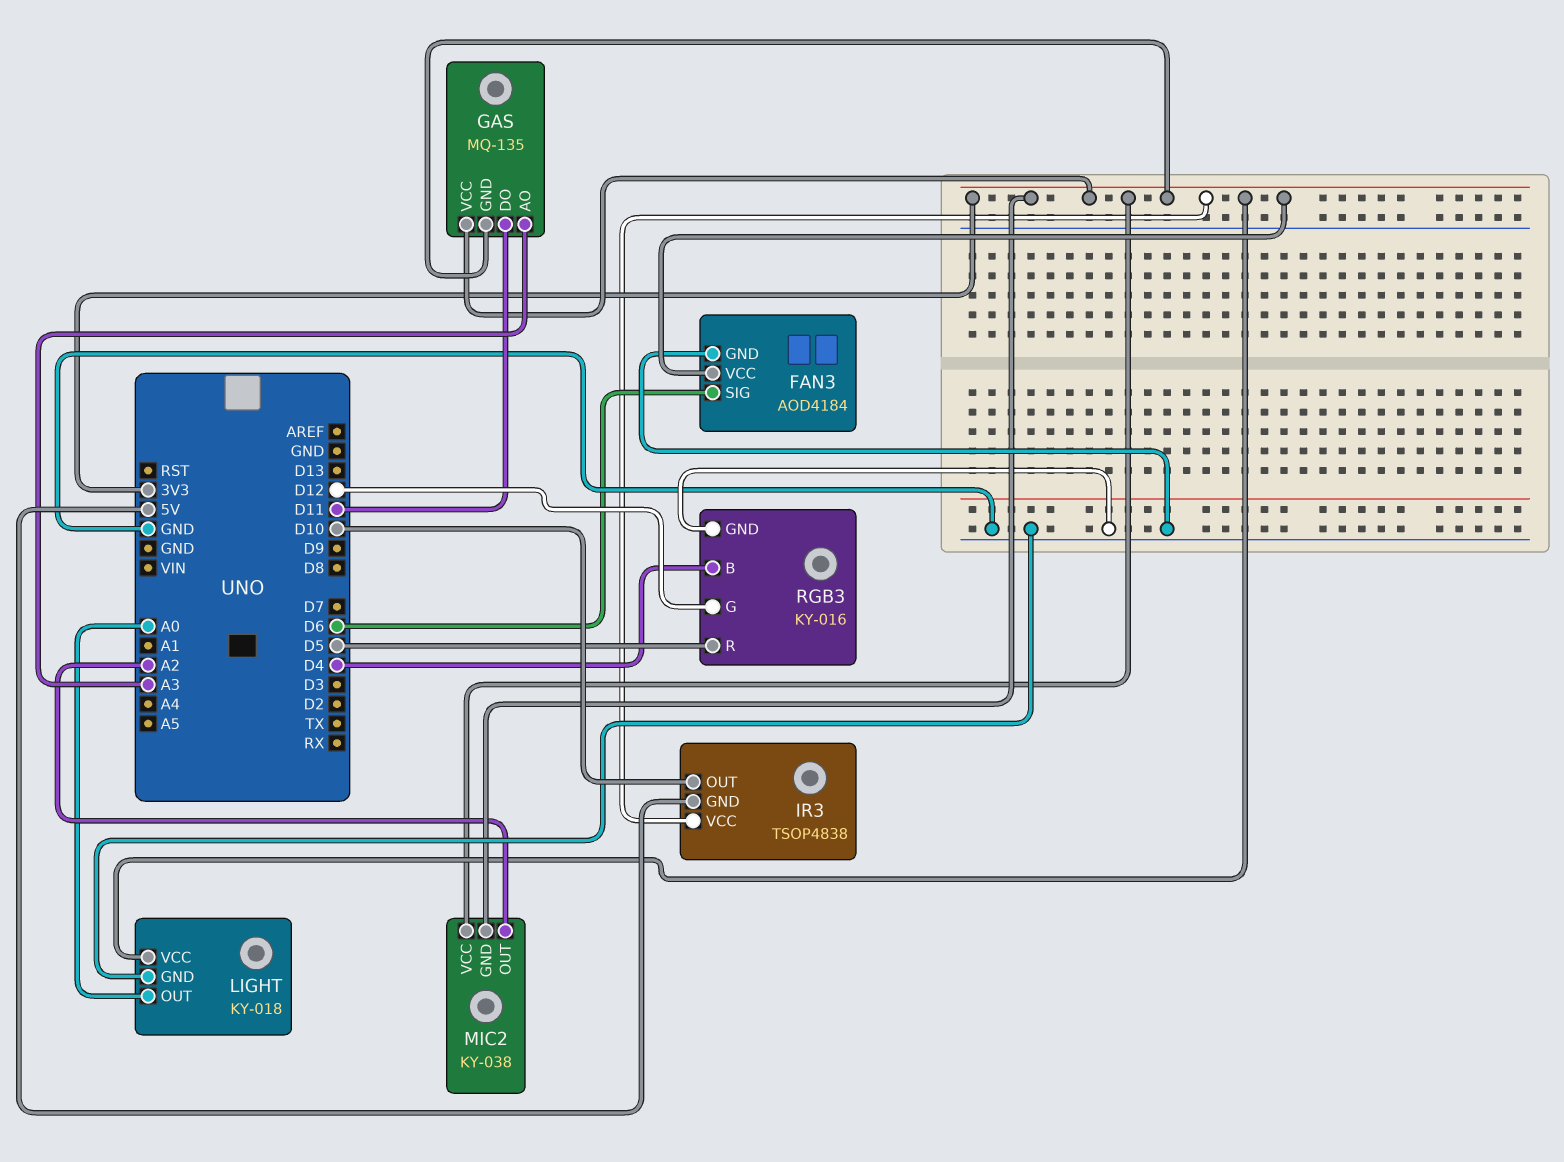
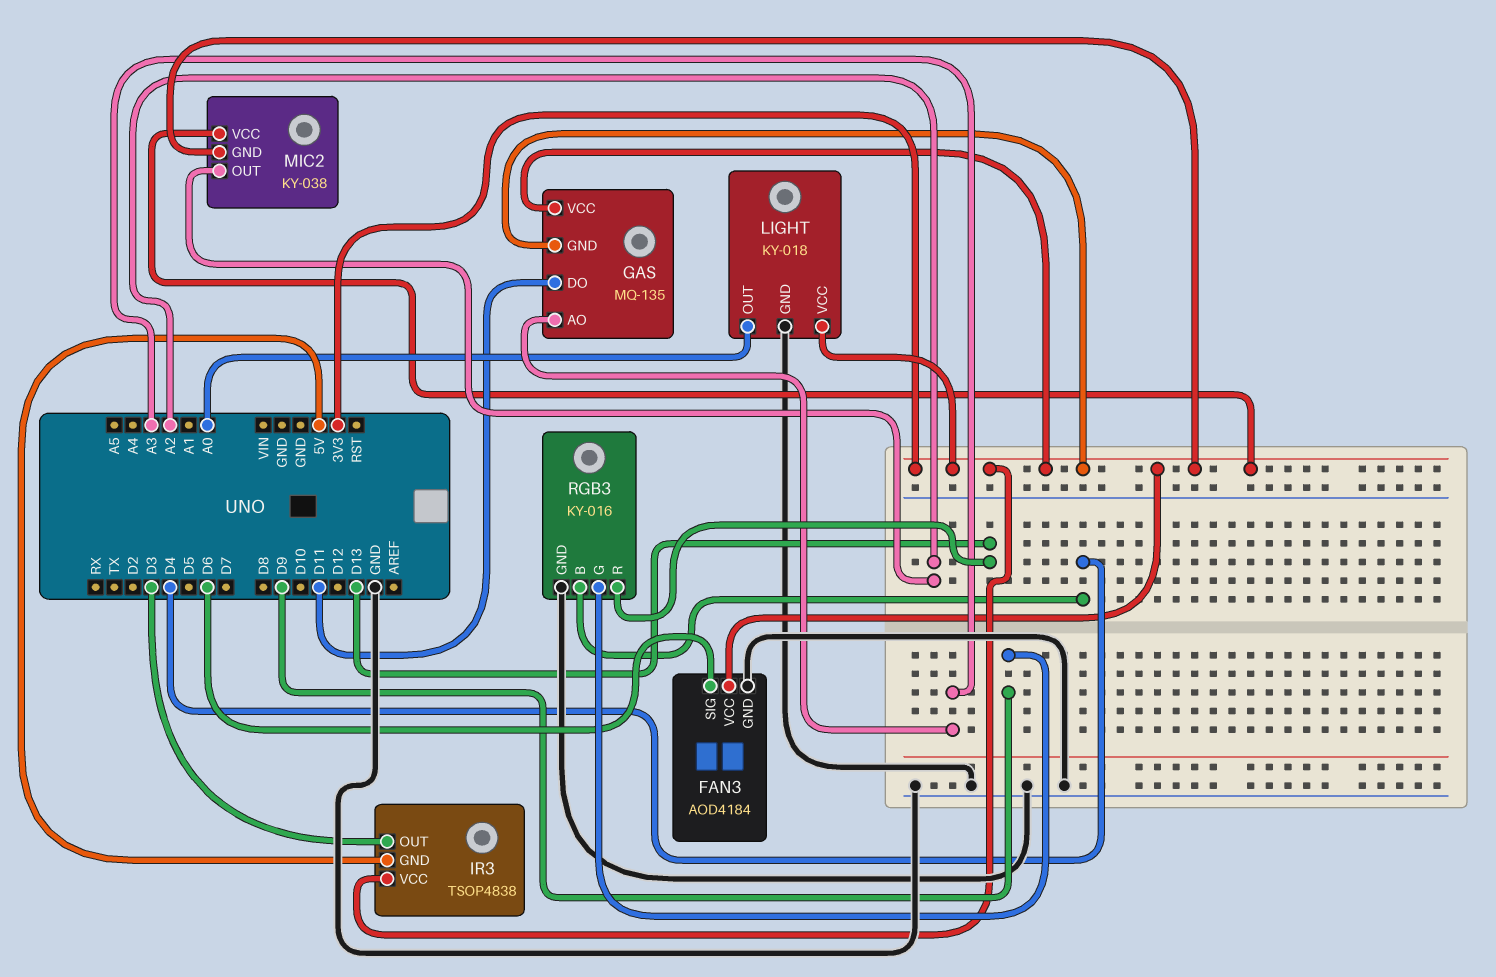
IR3 pin OUT: D10 -> D3
RGB3 pin G: D12 -> D9
RGB3 pin R: D5 -> D13

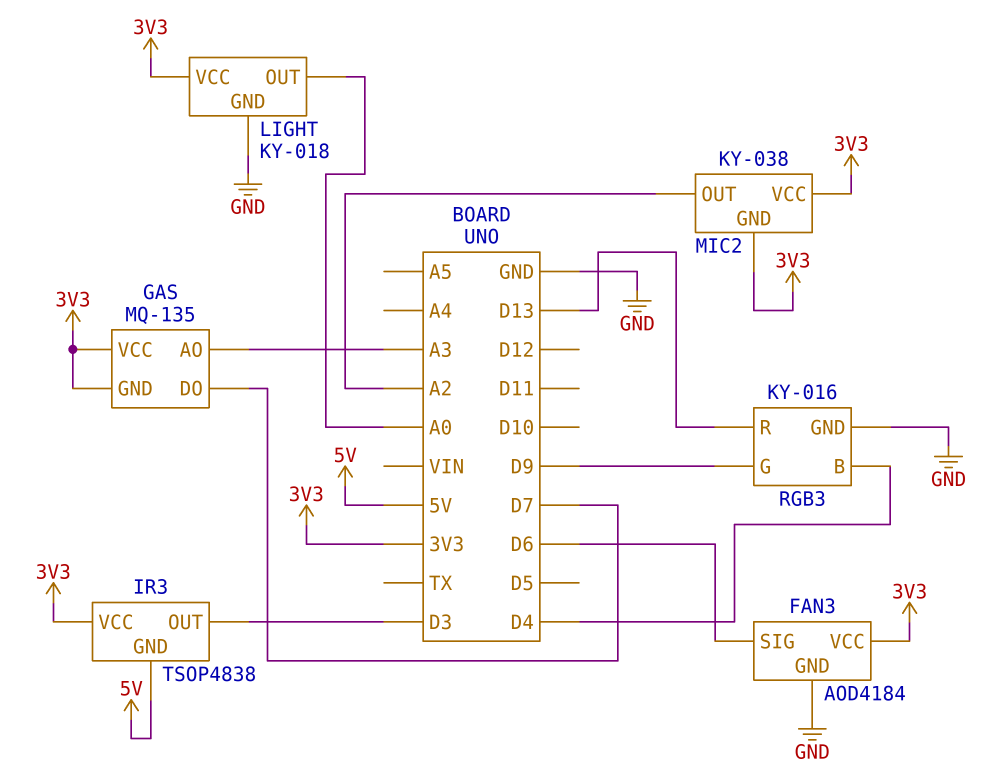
GAS pin DO: D11 -> D7

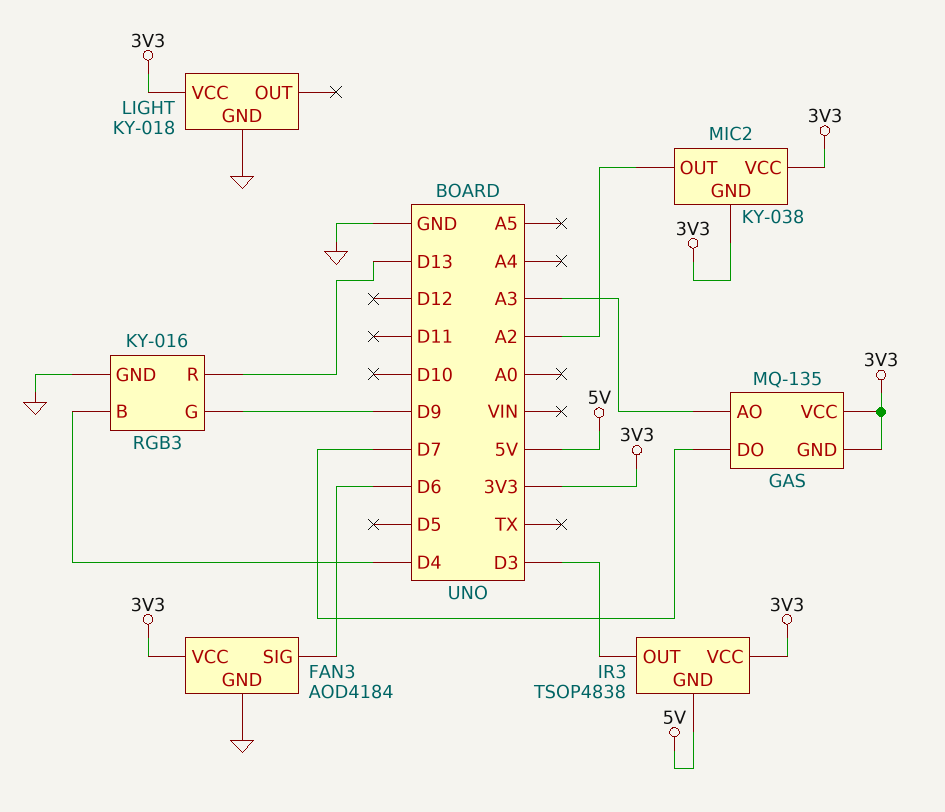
LIGHT pin OUT: A0 -> none

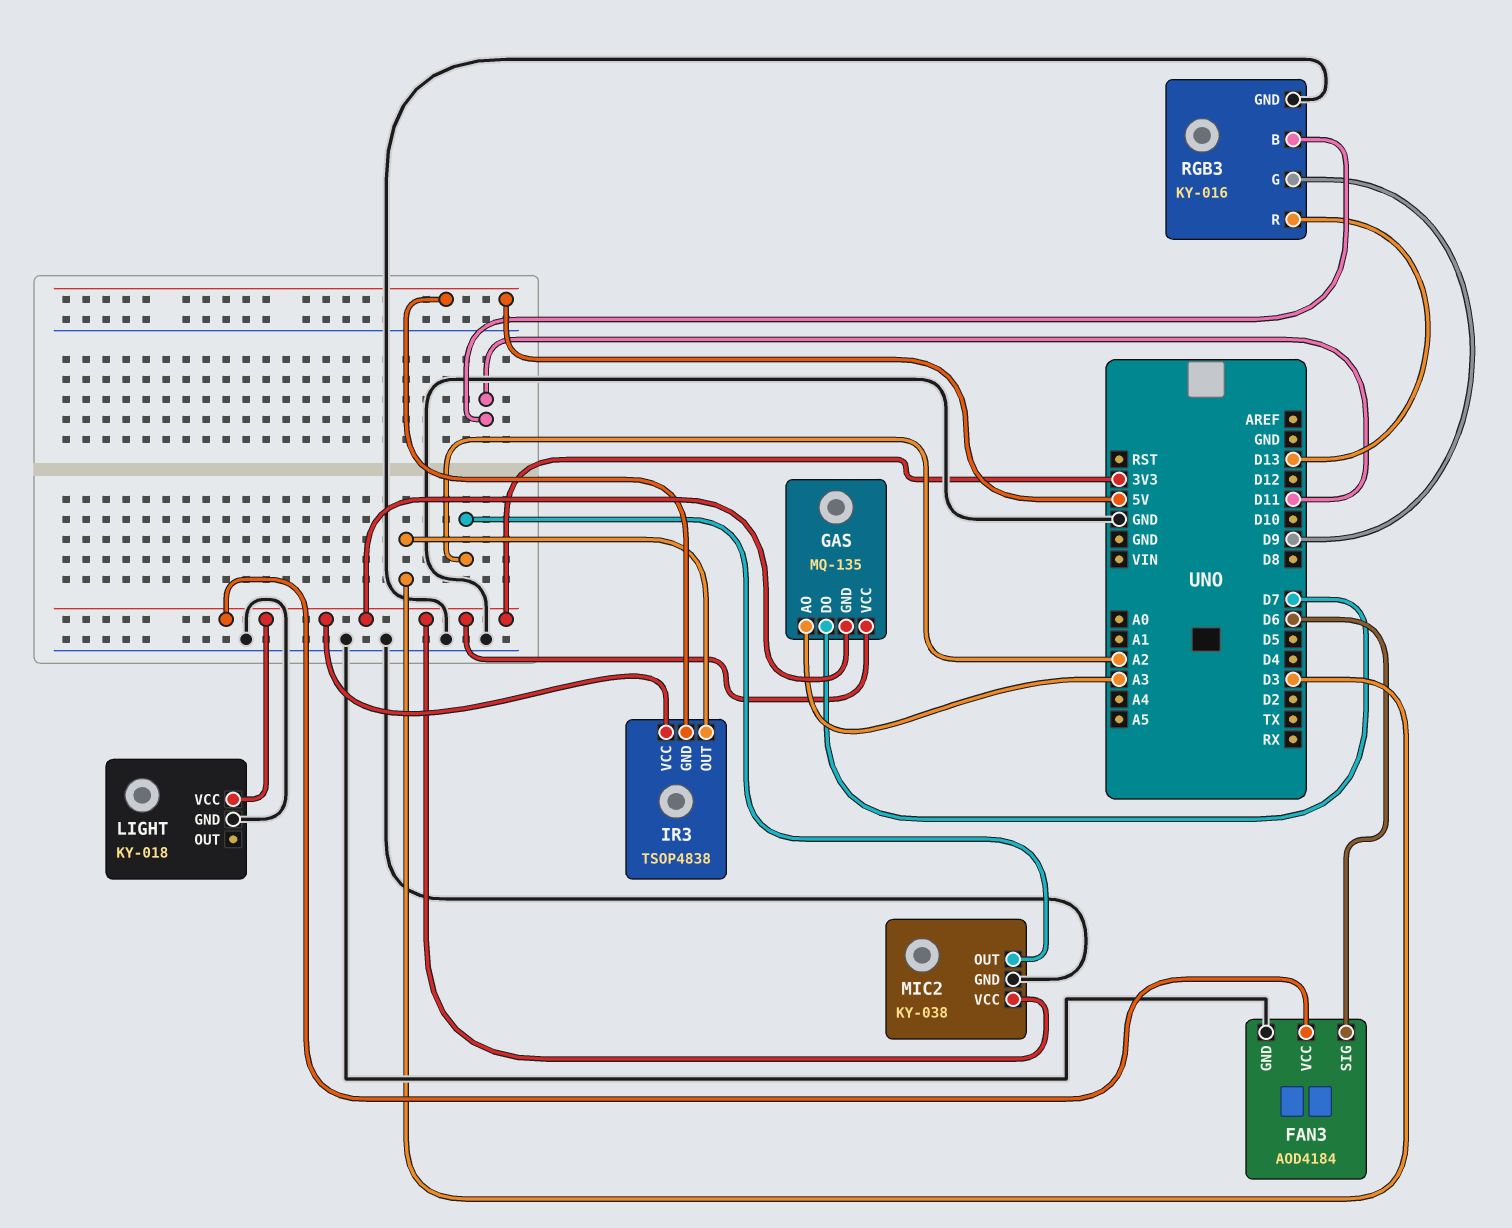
MIC2 pin GND: 3V3 -> GND
RGB3 pin B: D4 -> D11

